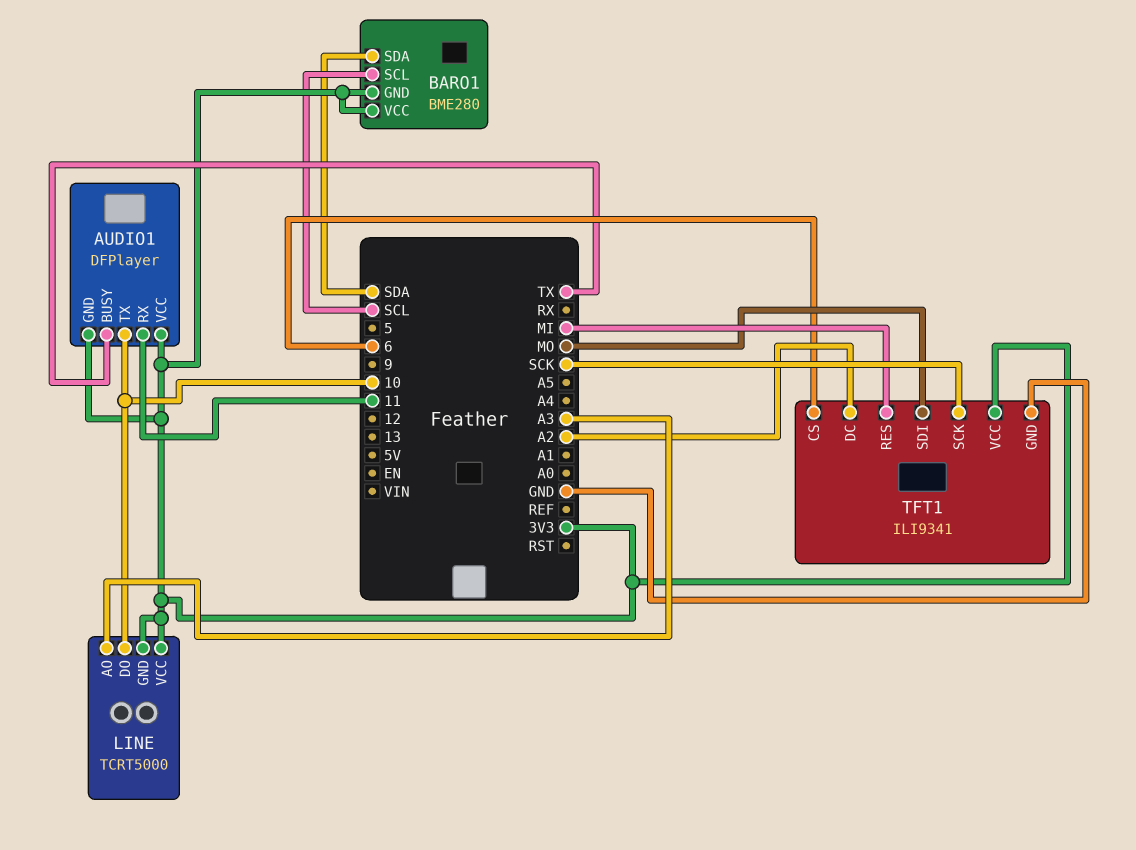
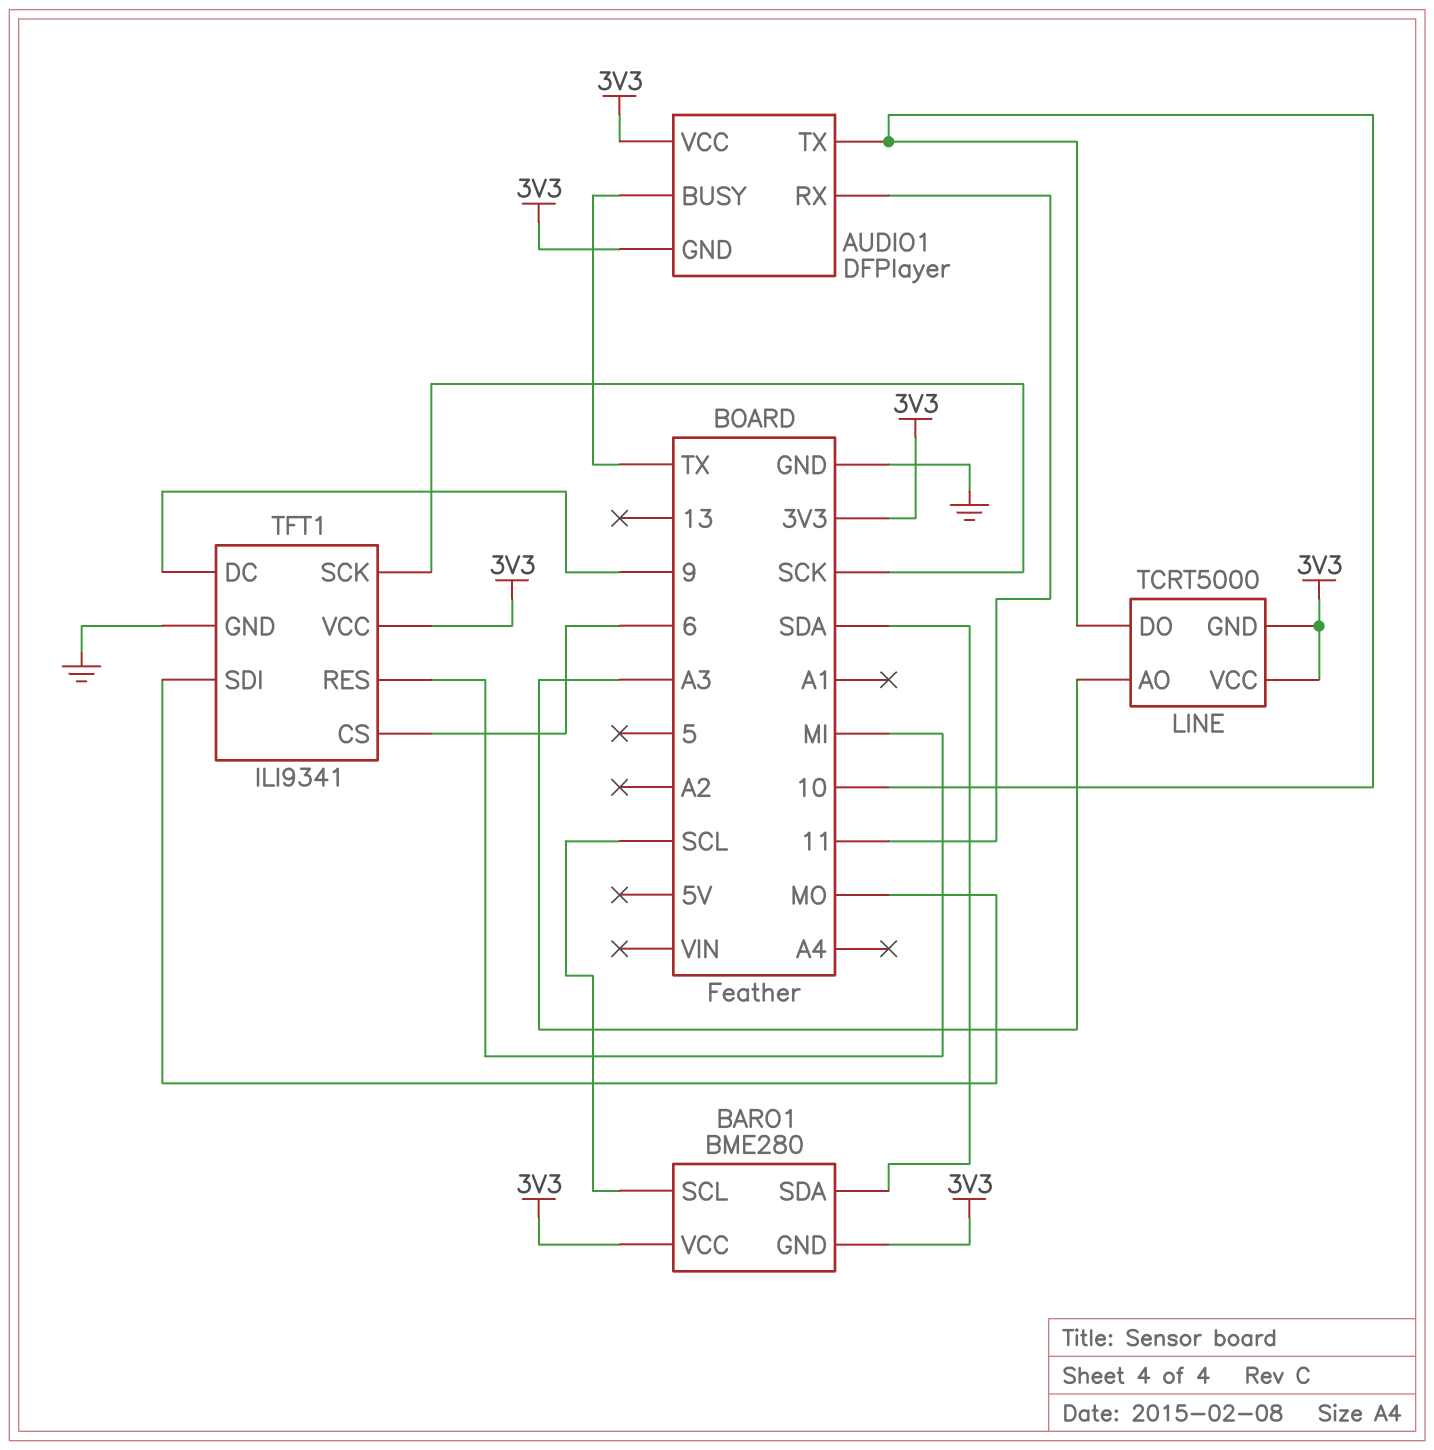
TFT1 pin DC: A2 -> 9

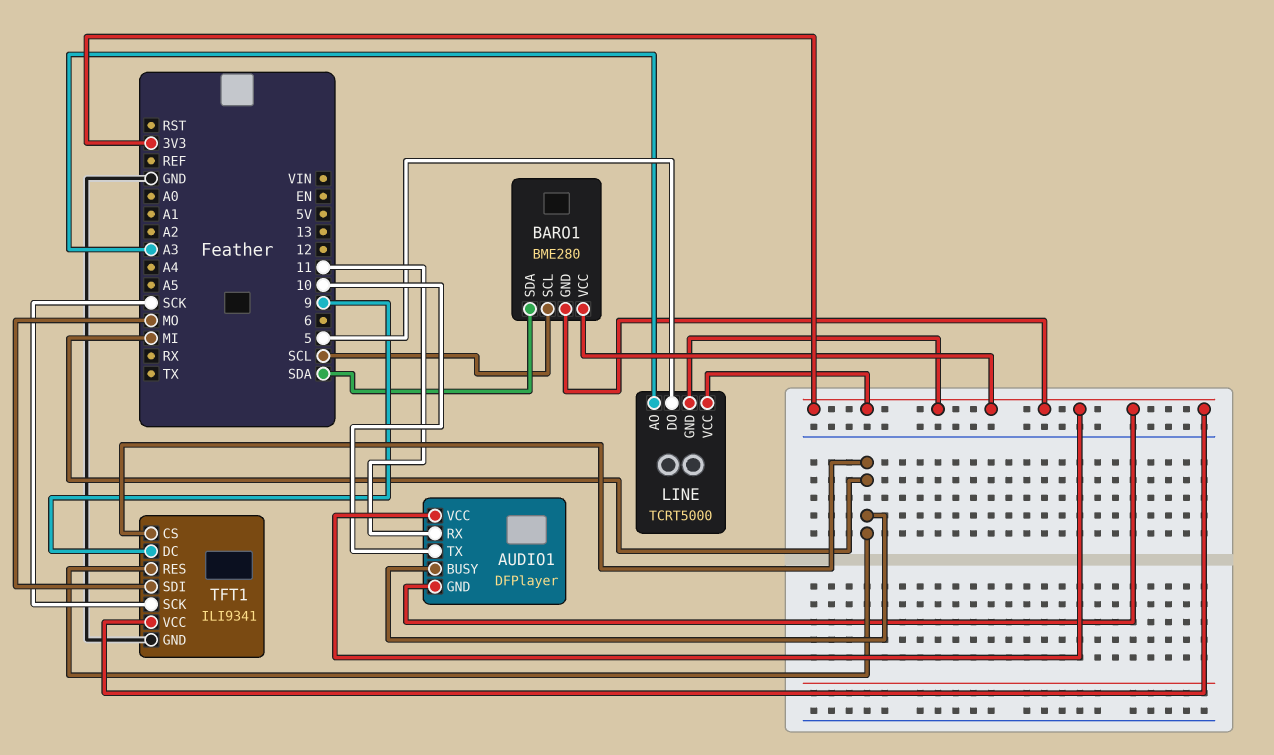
AUDIO1 pin BUSY: TX -> MI
LINE pin DO: 10 -> 5
TFT1 pin CS: 6 -> MI

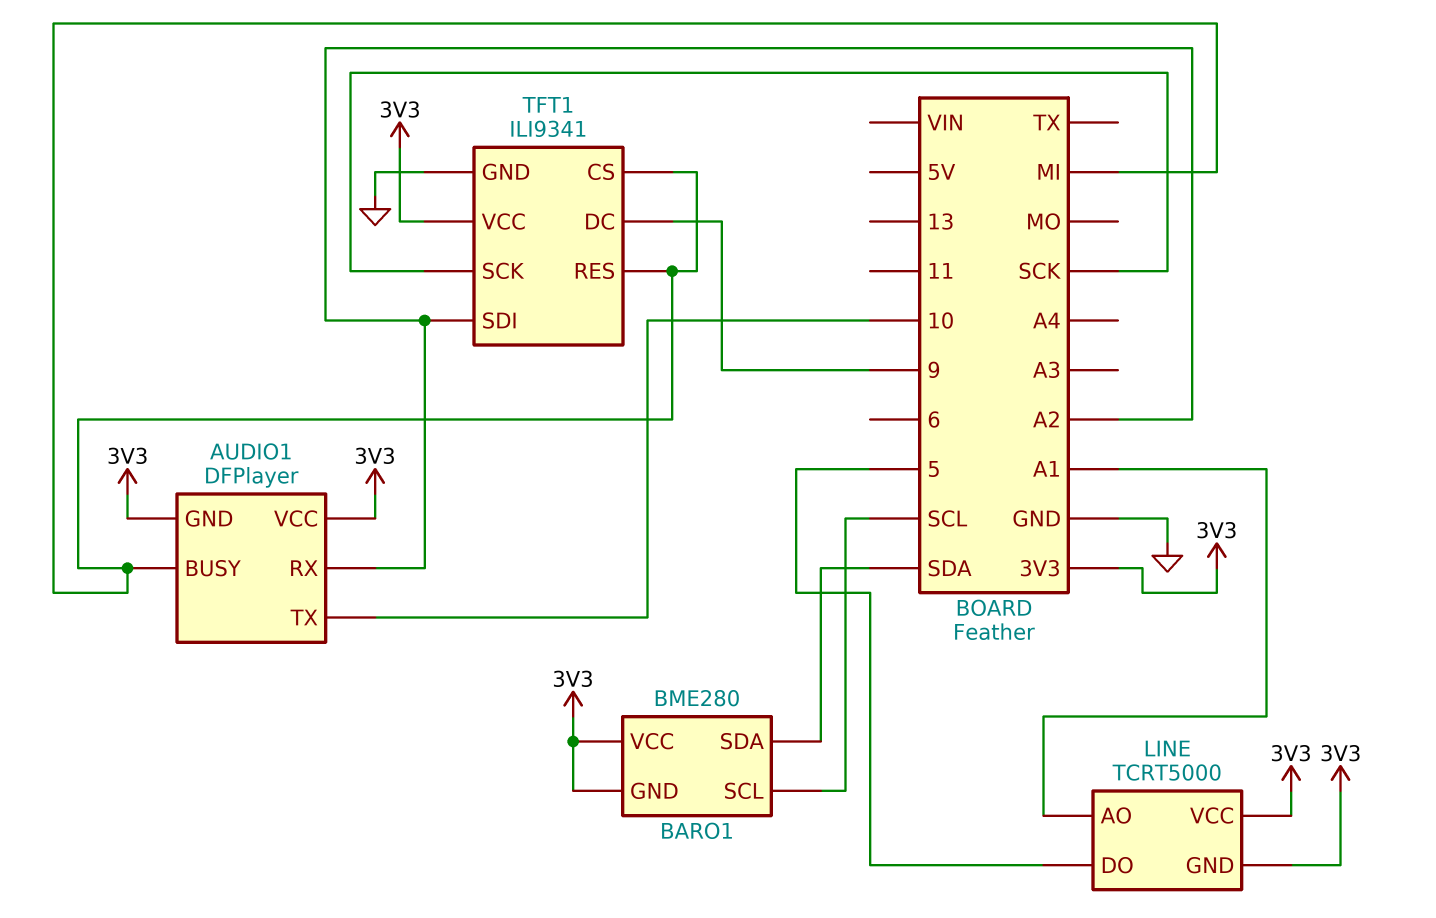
AUDIO1 pin RX: 11 -> A2
LINE pin AO: A3 -> A1
TFT1 pin SDI: MO -> A2

